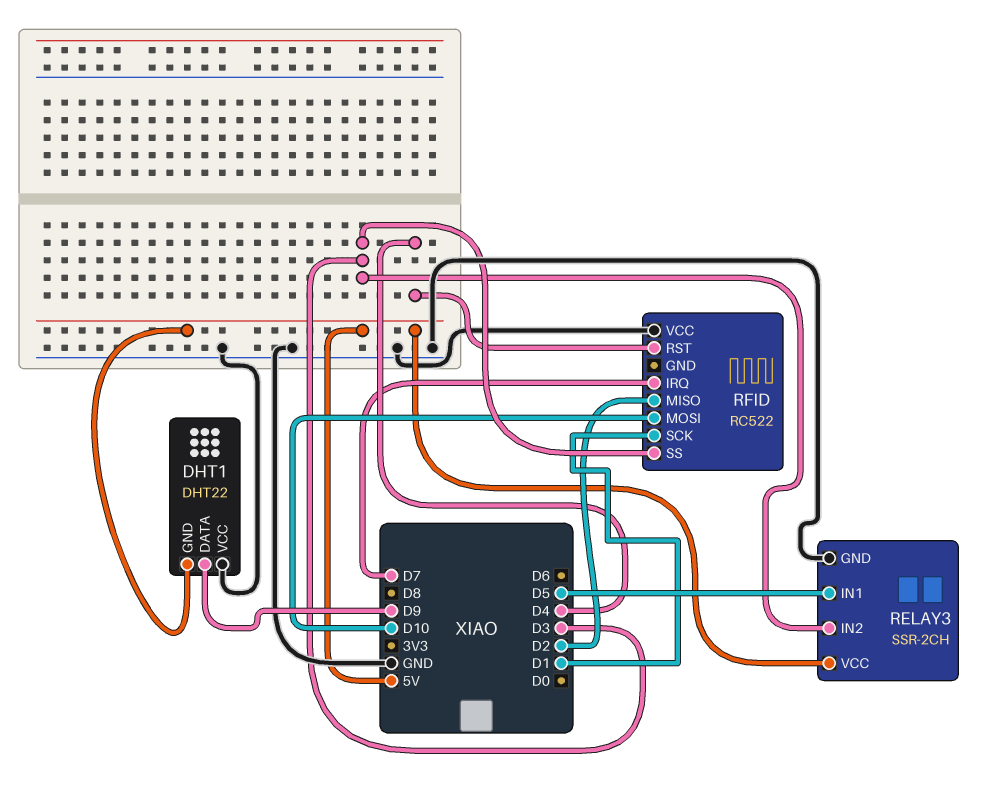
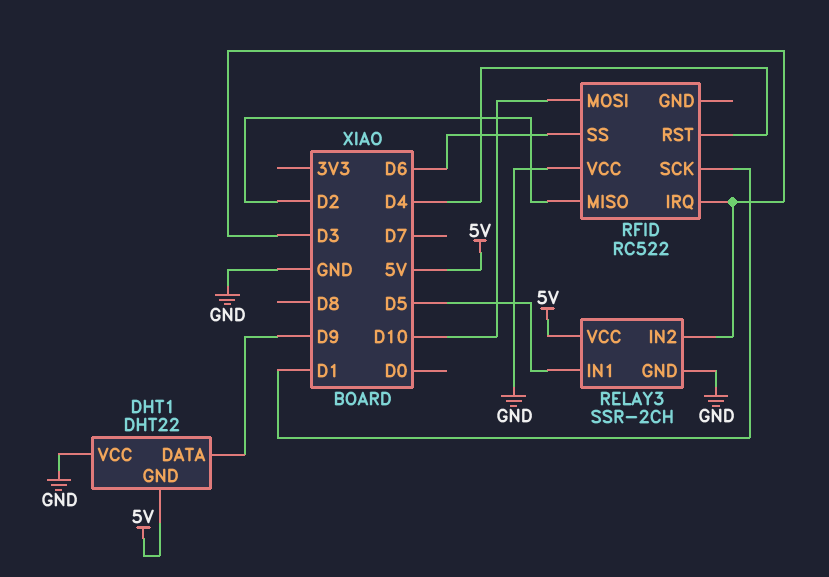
RFID pin IRQ: D7 -> D3
RFID pin SS: D3 -> D6

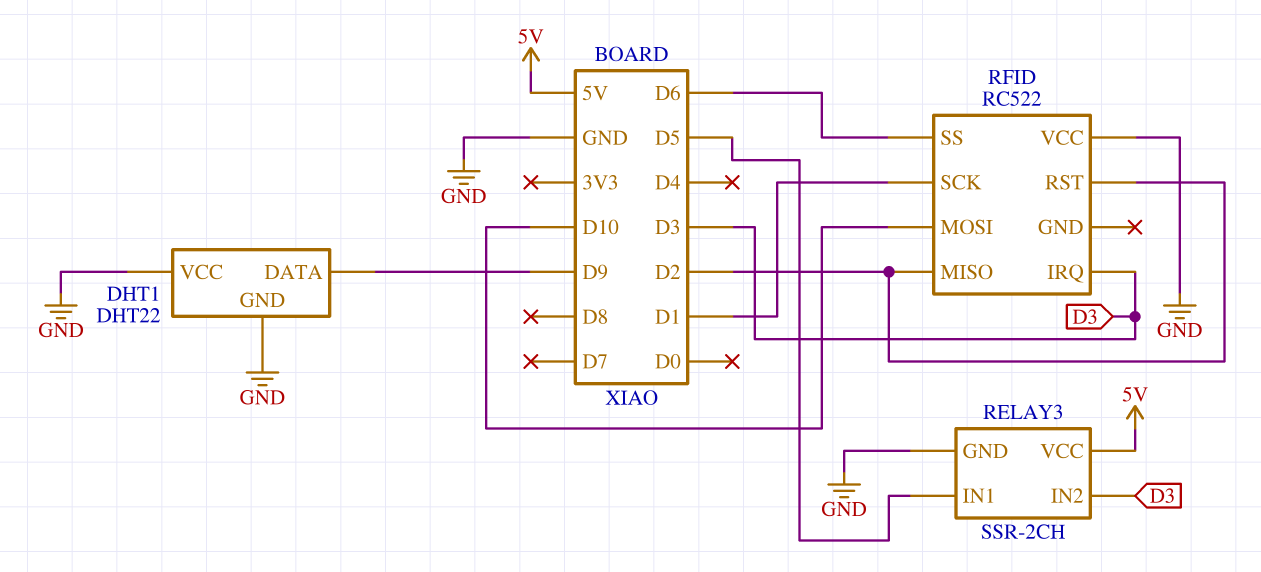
DHT1 pin GND: 5V -> GND
RFID pin RST: D4 -> D2

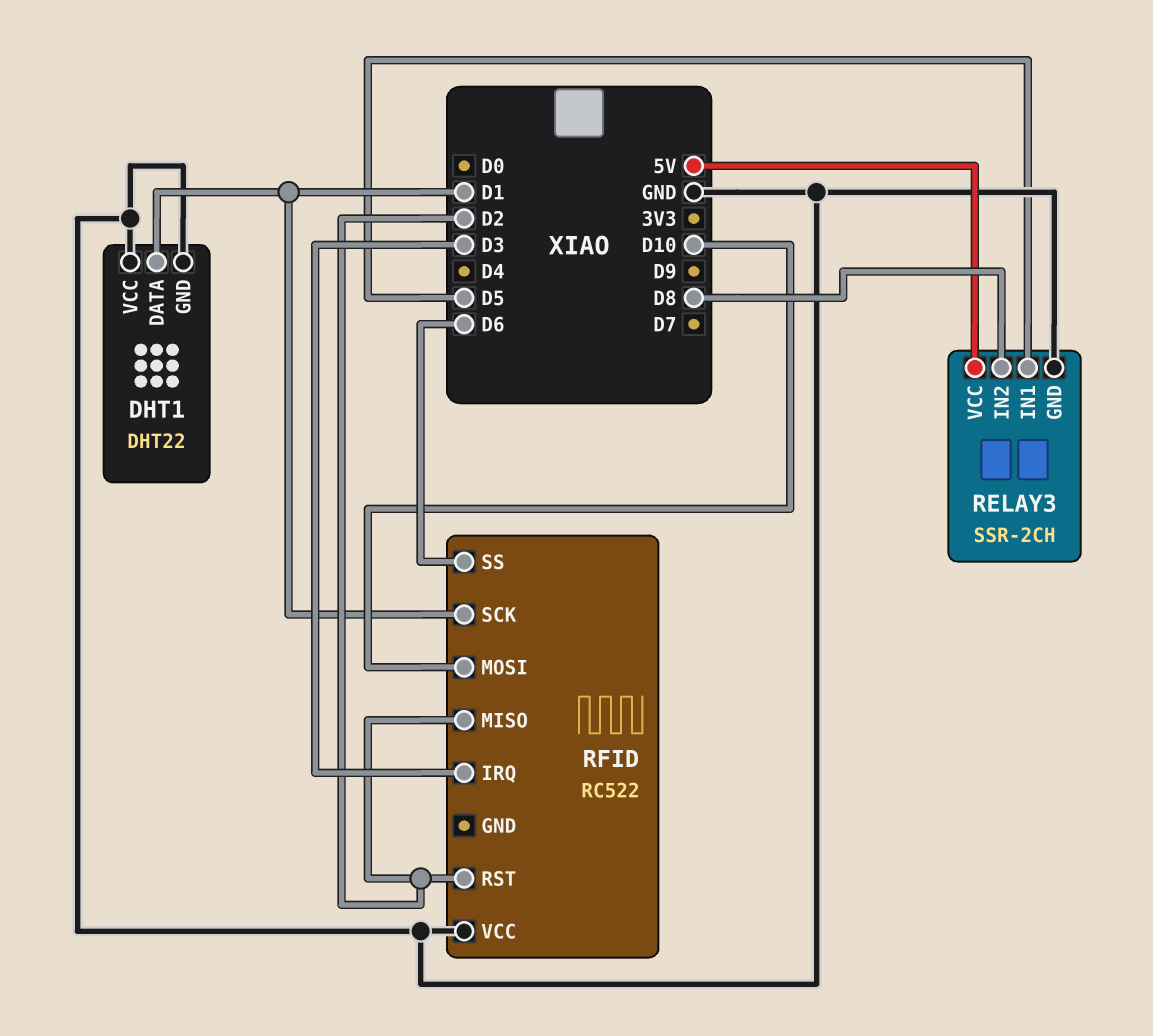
DHT1 pin DATA: D9 -> D1
RELAY3 pin IN2: D3 -> D8

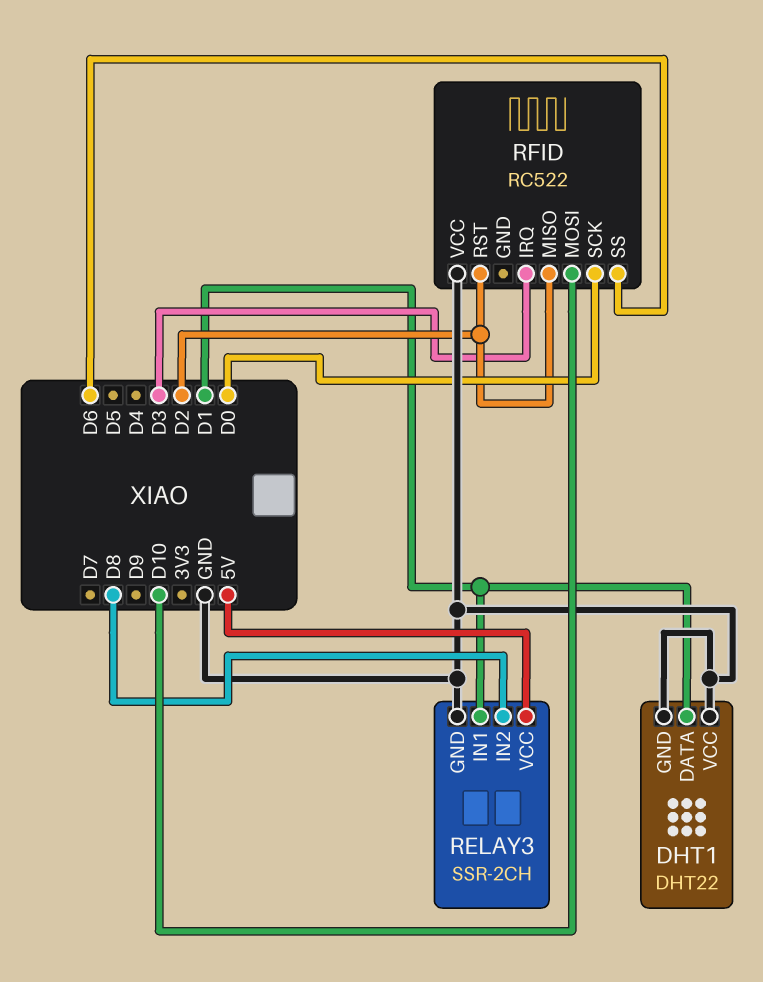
RELAY3 pin IN1: D5 -> D1
RFID pin SCK: D1 -> D0

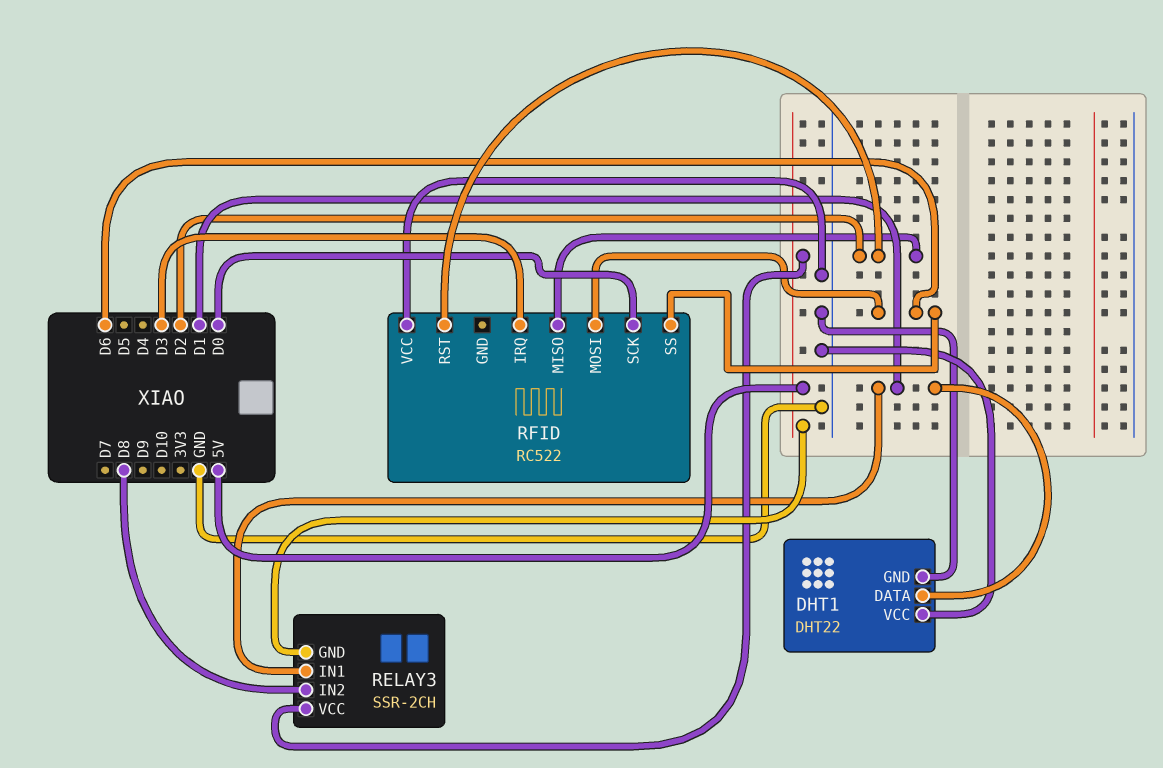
RELAY3 pin GND: GND -> 5V
RFID pin MOSI: D10 -> D6

